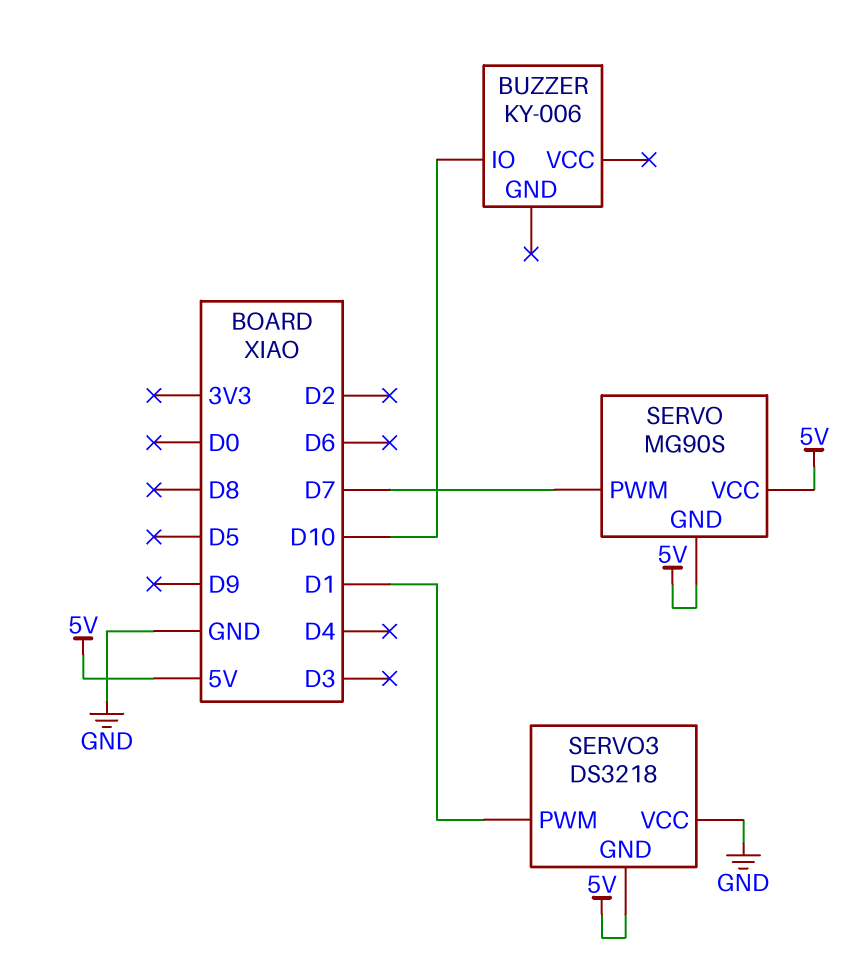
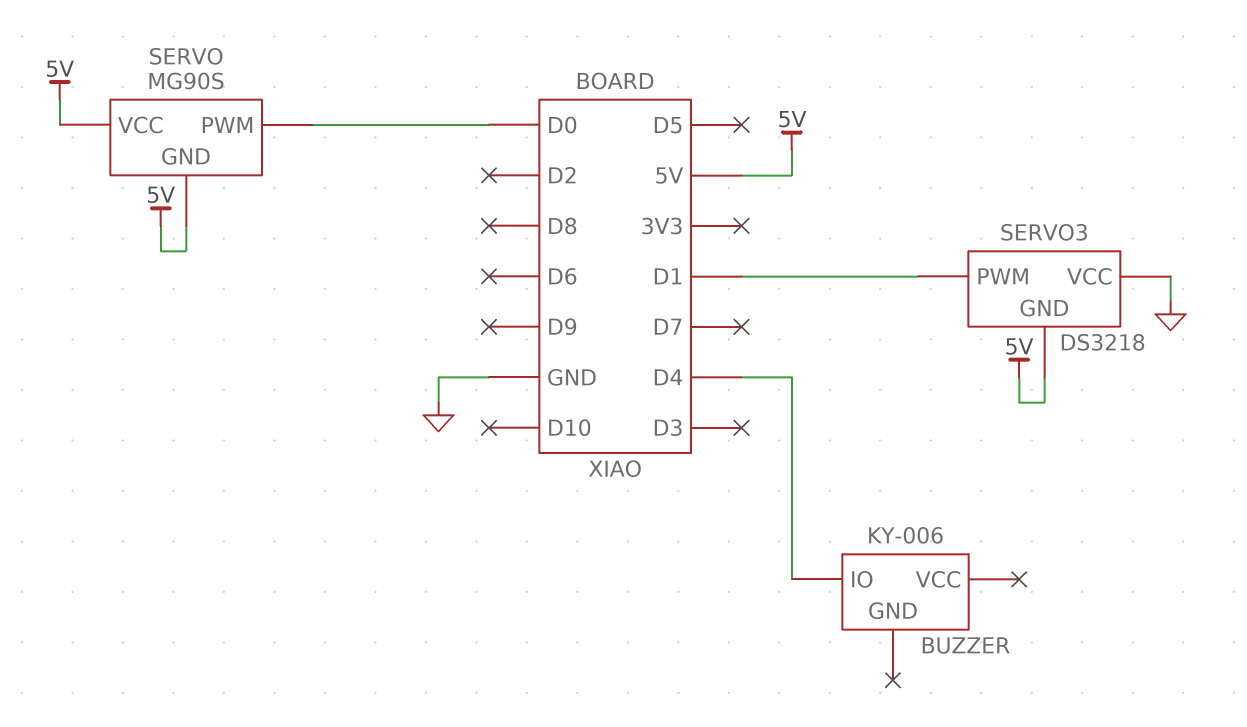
BUZZER pin IO: D10 -> D4
SERVO pin PWM: D7 -> D0

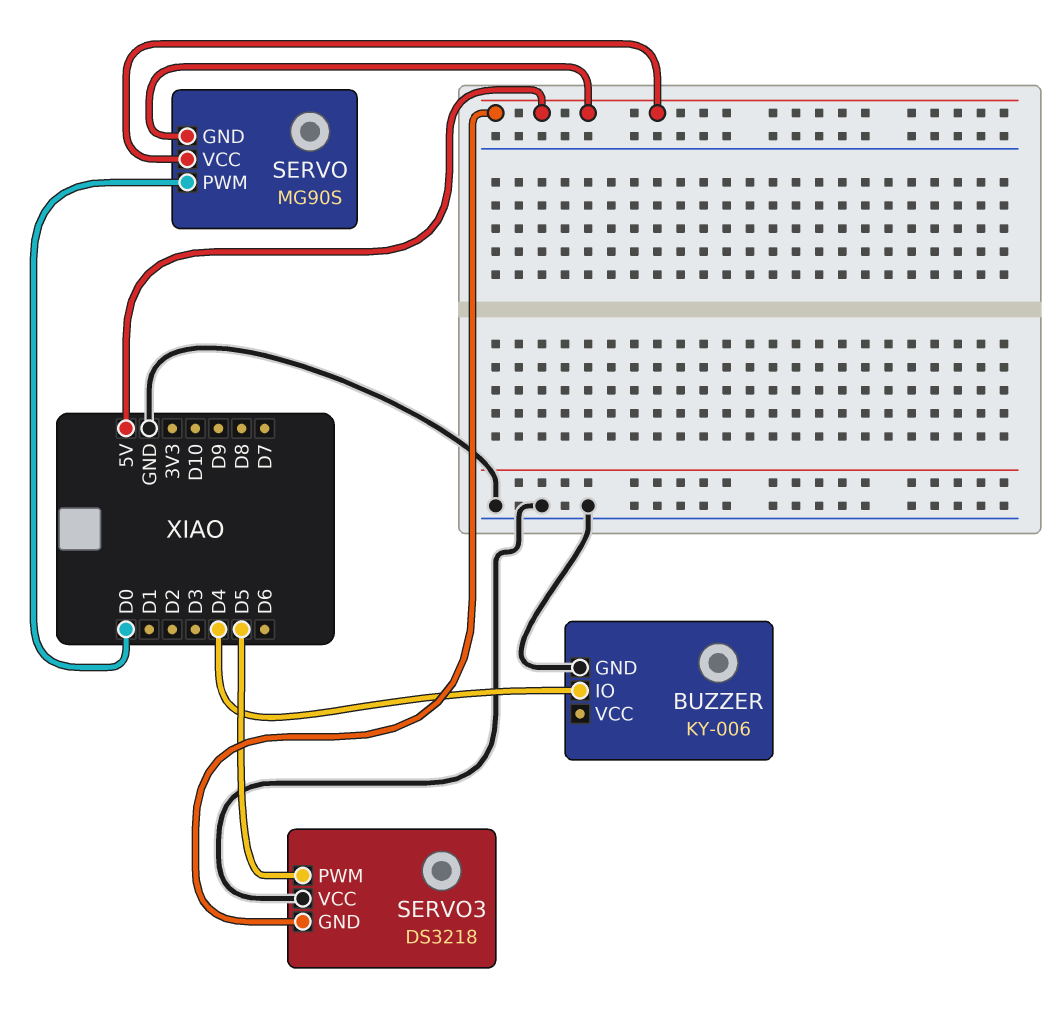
BUZZER pin GND: none -> GND
SERVO3 pin PWM: D1 -> D5

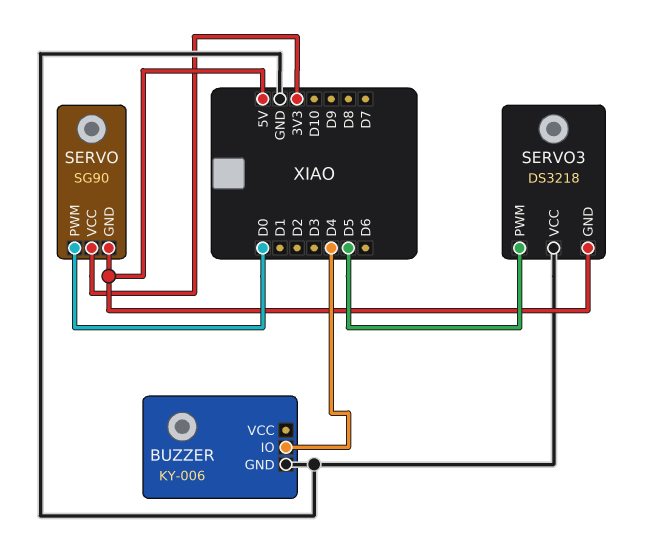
SERVO: MG90S -> SG90
SERVO pin VCC: 5V -> 3V3

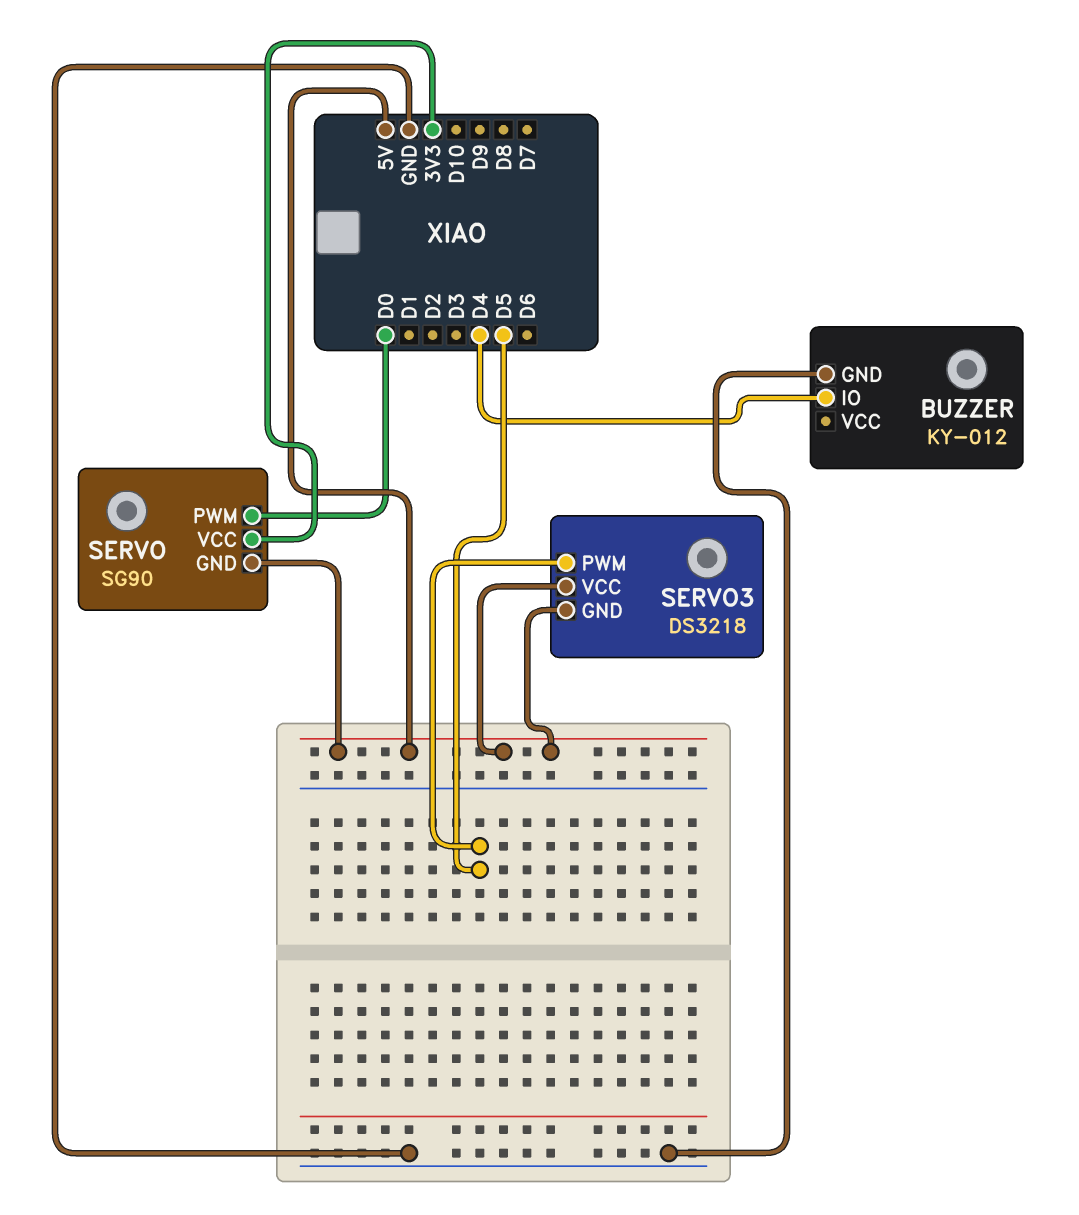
BUZZER: KY-006 -> KY-012
SERVO3 pin VCC: GND -> 5V

